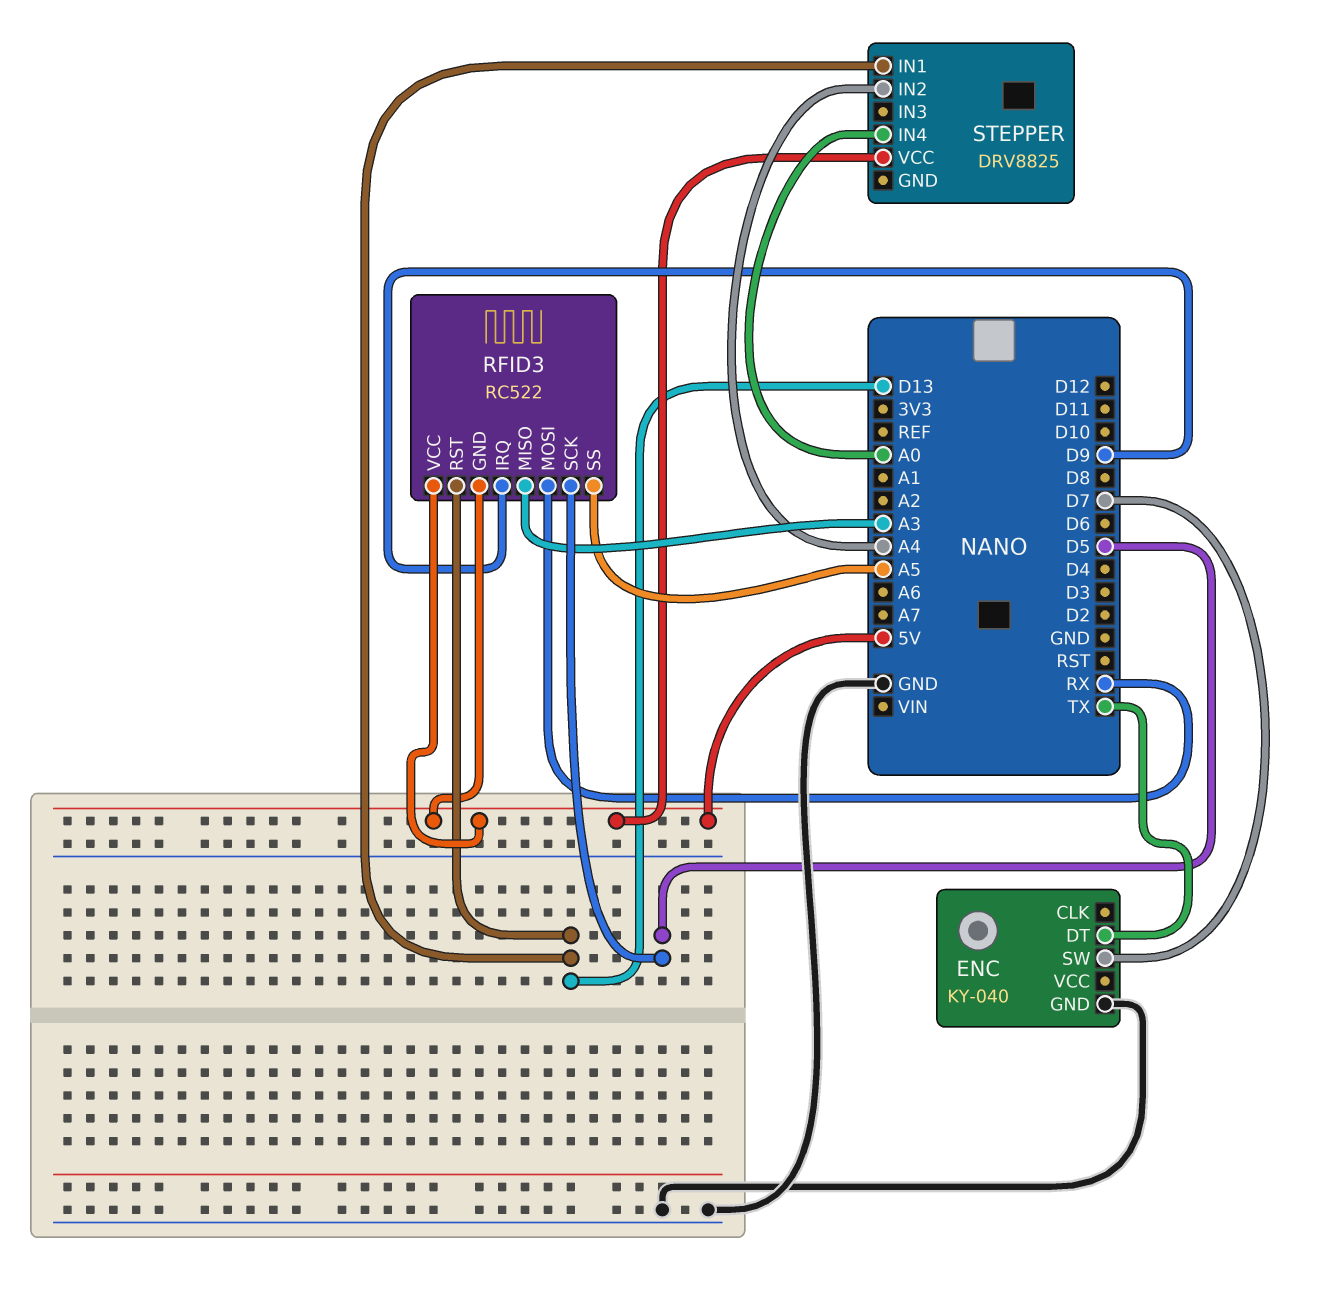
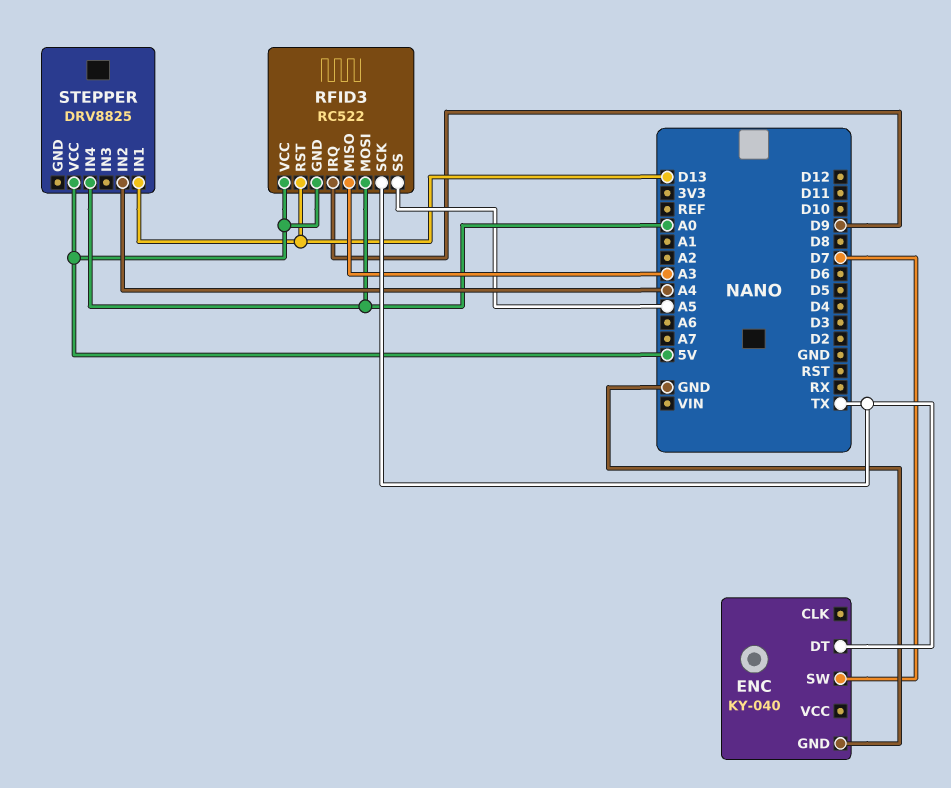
RFID3 pin MOSI: RX -> A0
RFID3 pin SCK: D5 -> TX

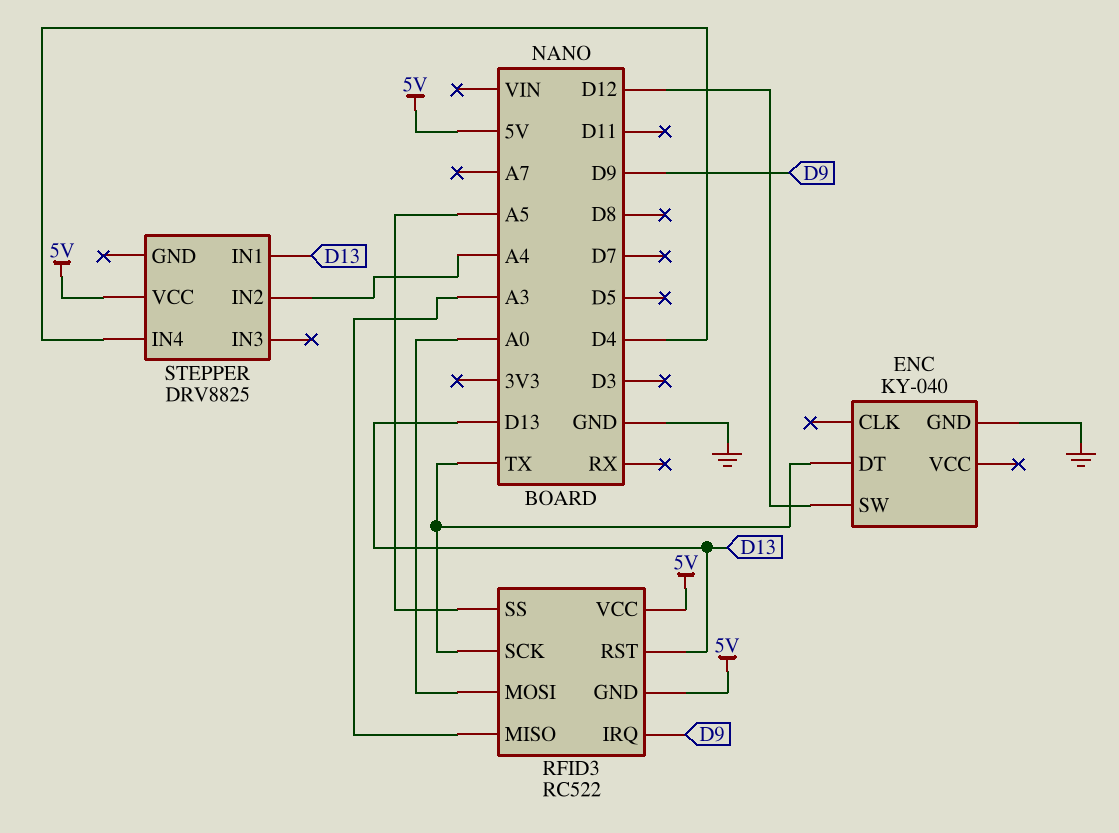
ENC pin SW: D7 -> D12
STEPPER pin IN4: A0 -> D4

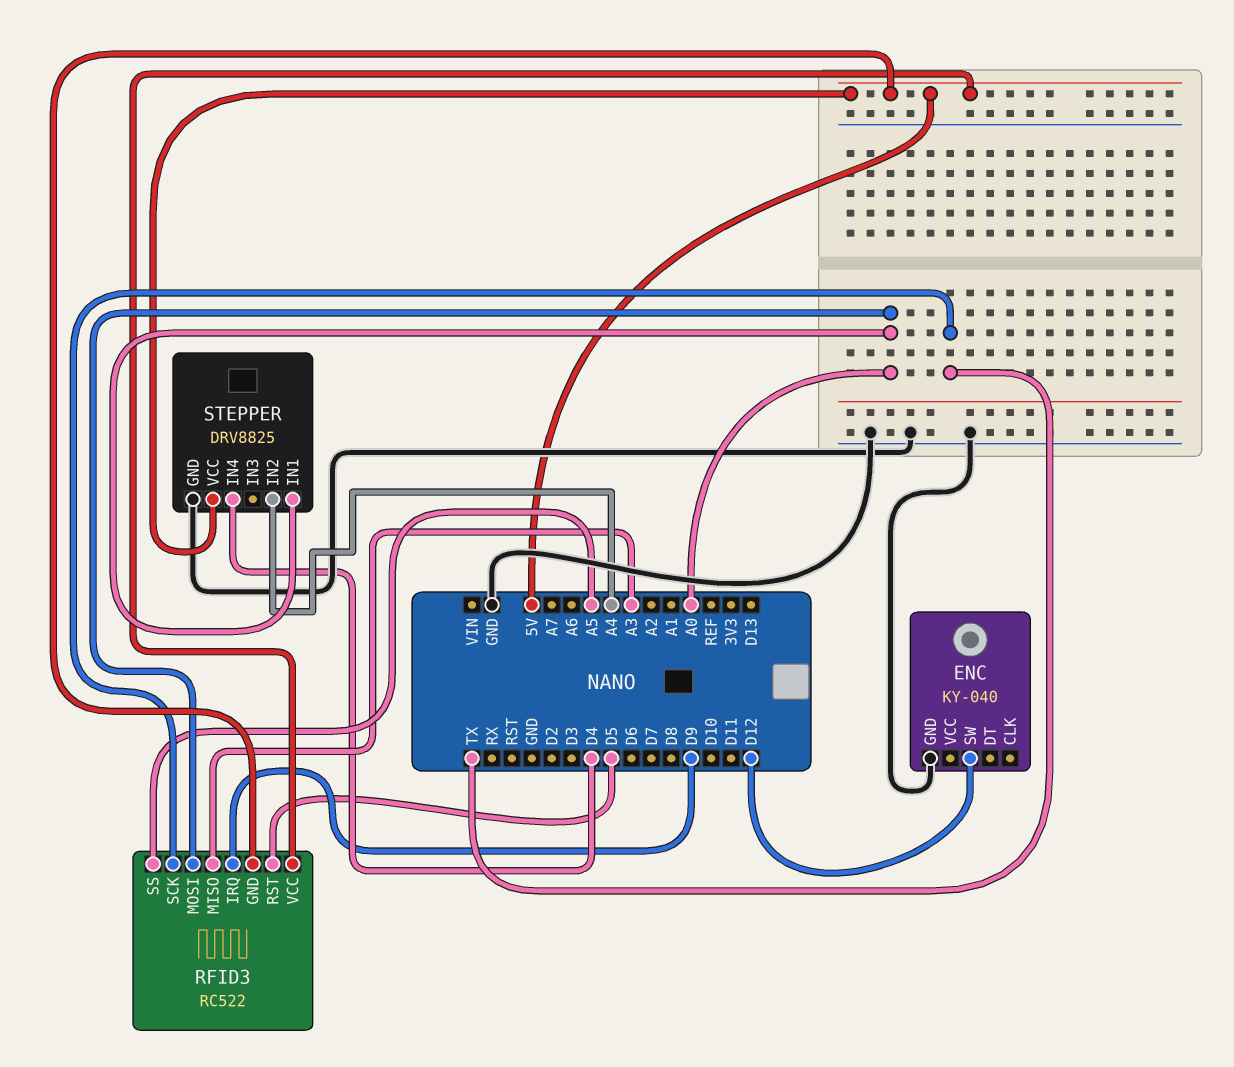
ENC pin DT: TX -> none
RFID3 pin RST: D13 -> D5
STEPPER pin GND: none -> GND
STEPPER pin IN1: D13 -> A0

